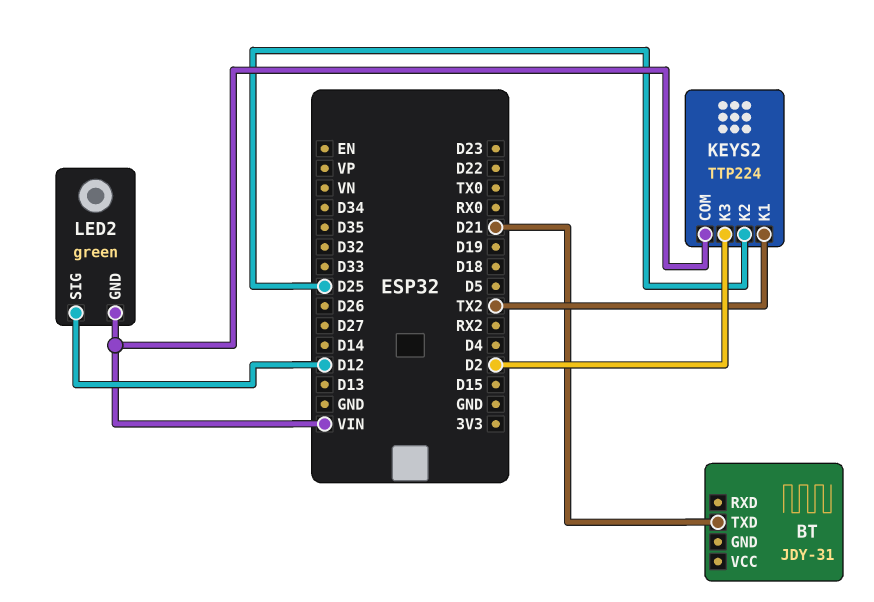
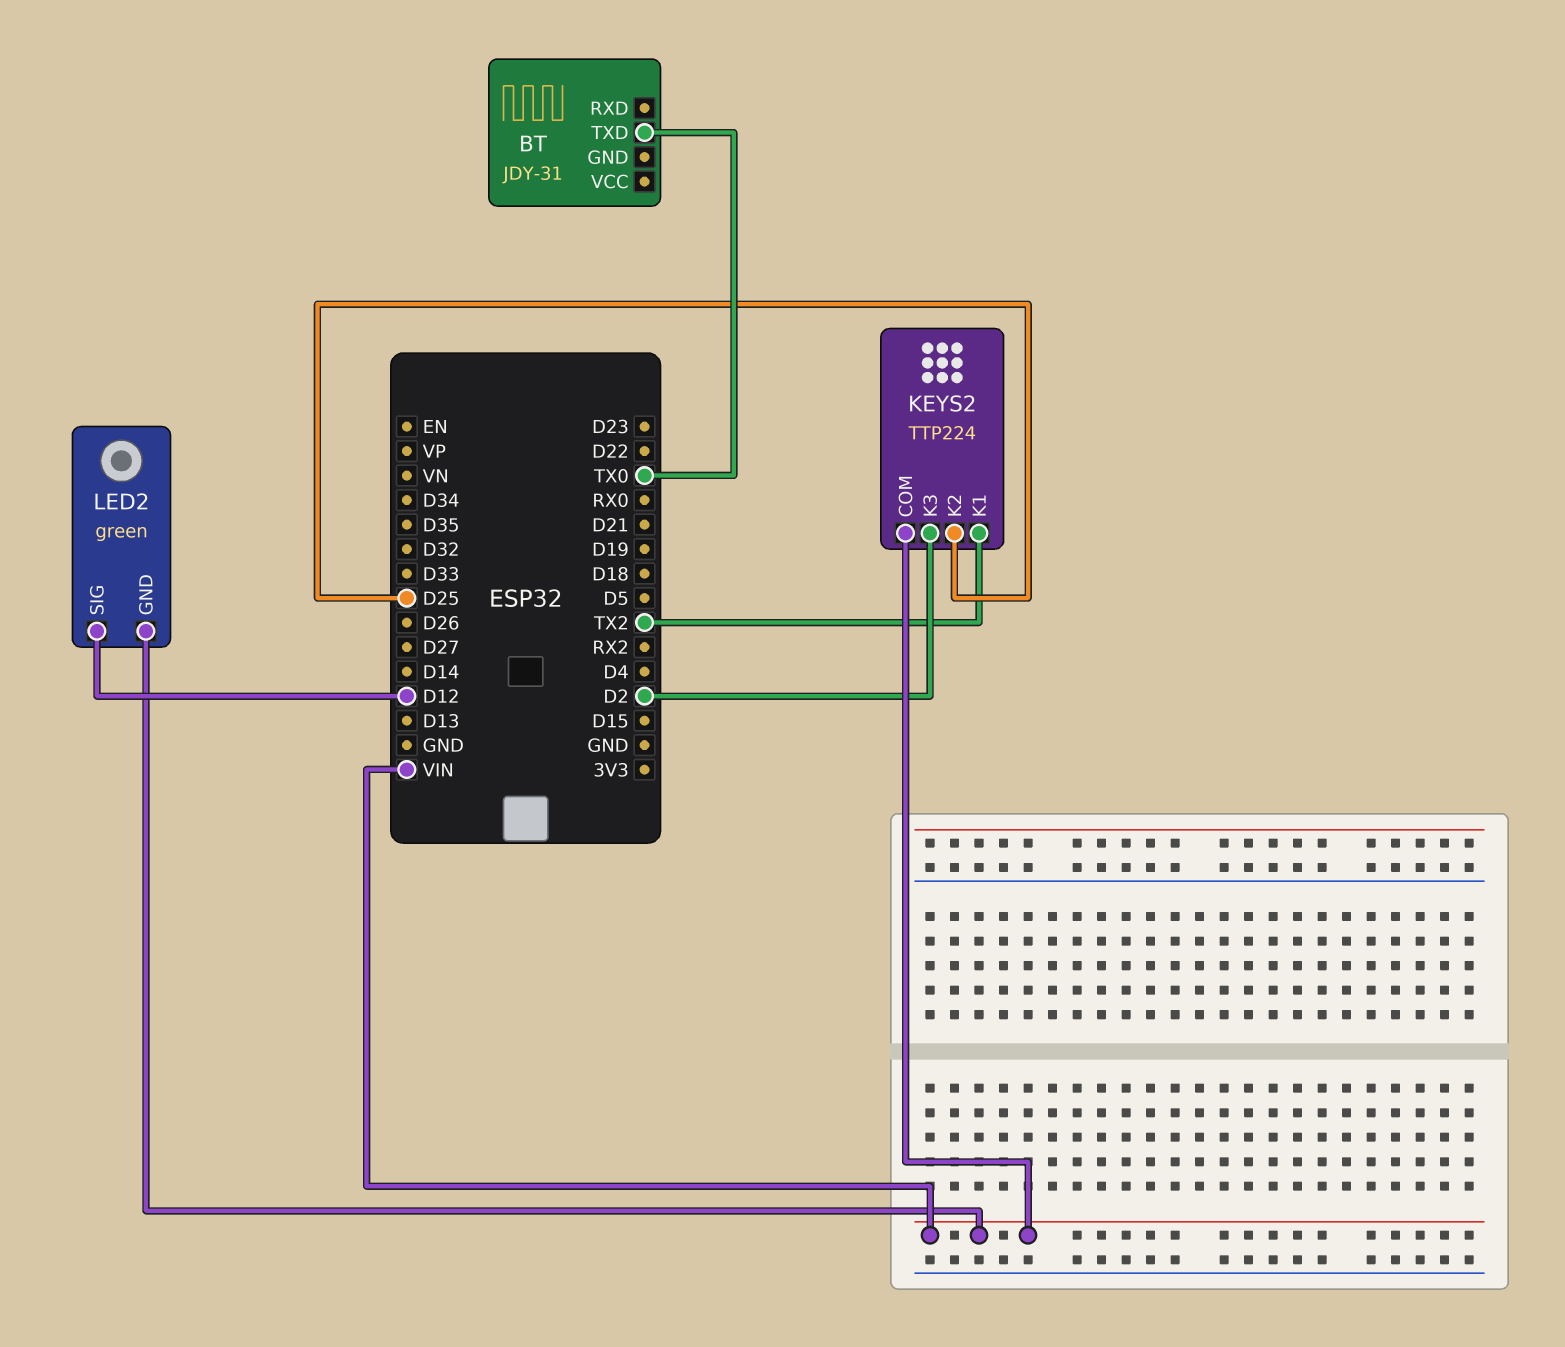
BT pin TXD: D21 -> TX0

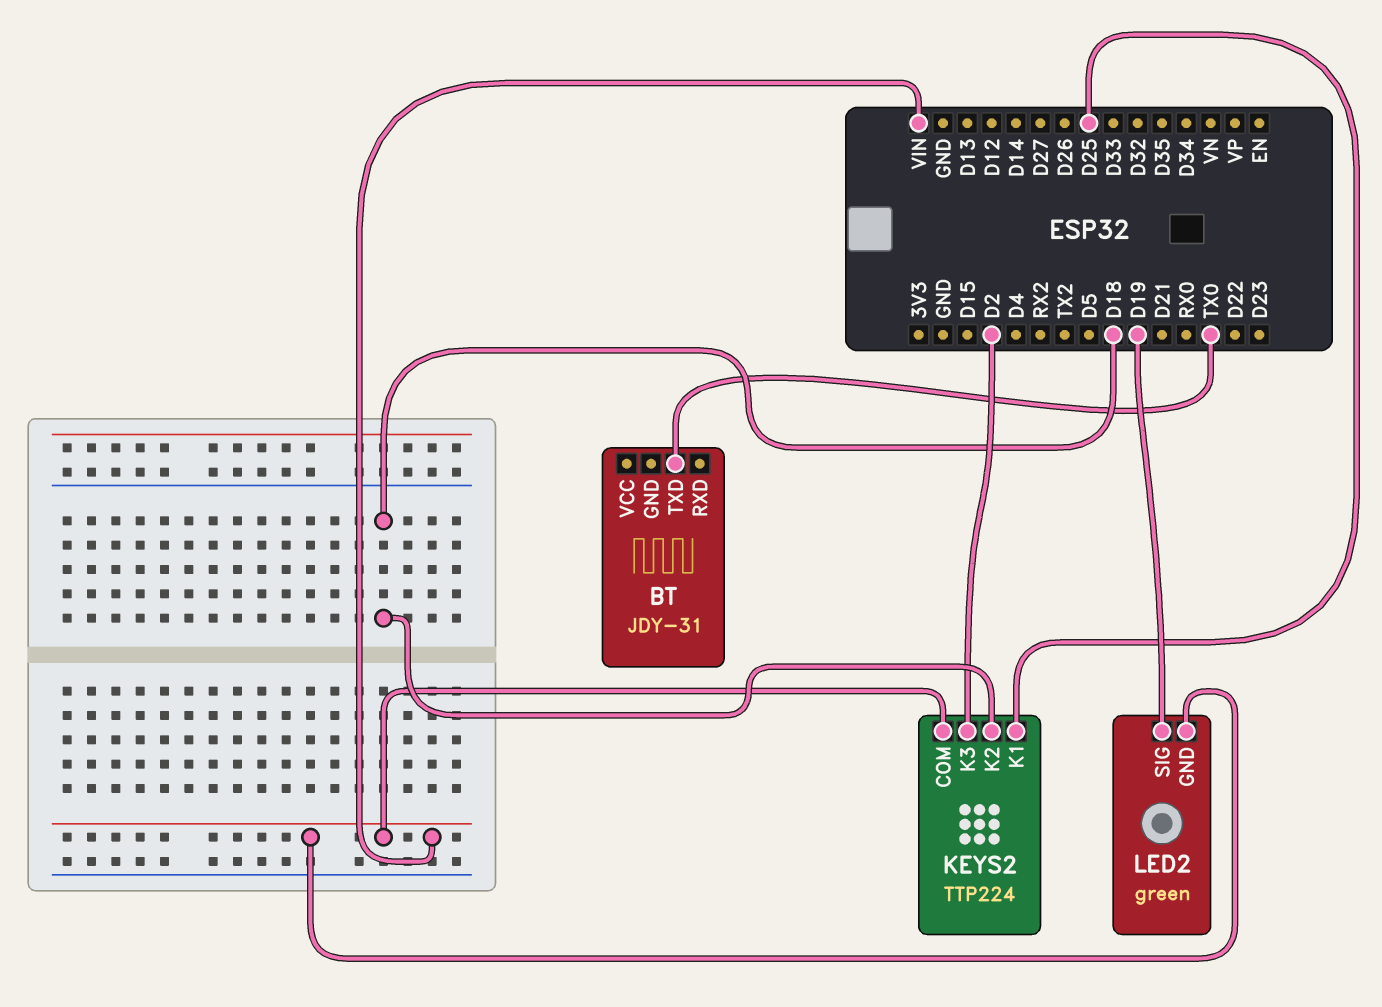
KEYS2 pin K1: TX2 -> D25
KEYS2 pin K2: D25 -> D18
LED2 pin SIG: D12 -> D19

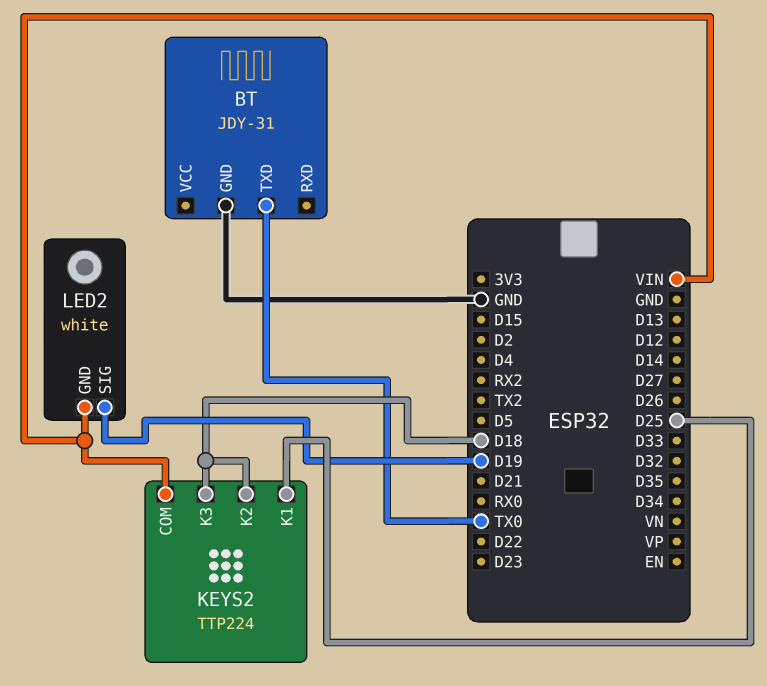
BT pin GND: none -> GND
KEYS2 pin K3: D2 -> D18
LED2: green -> white

